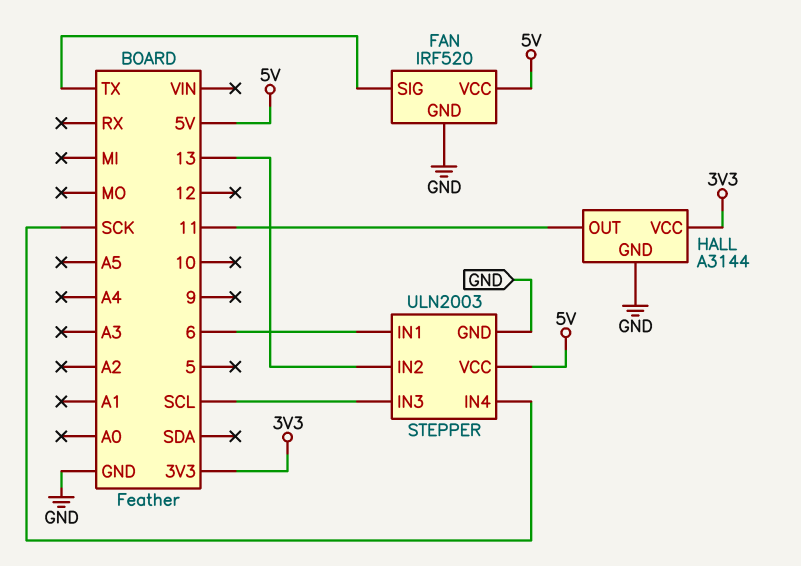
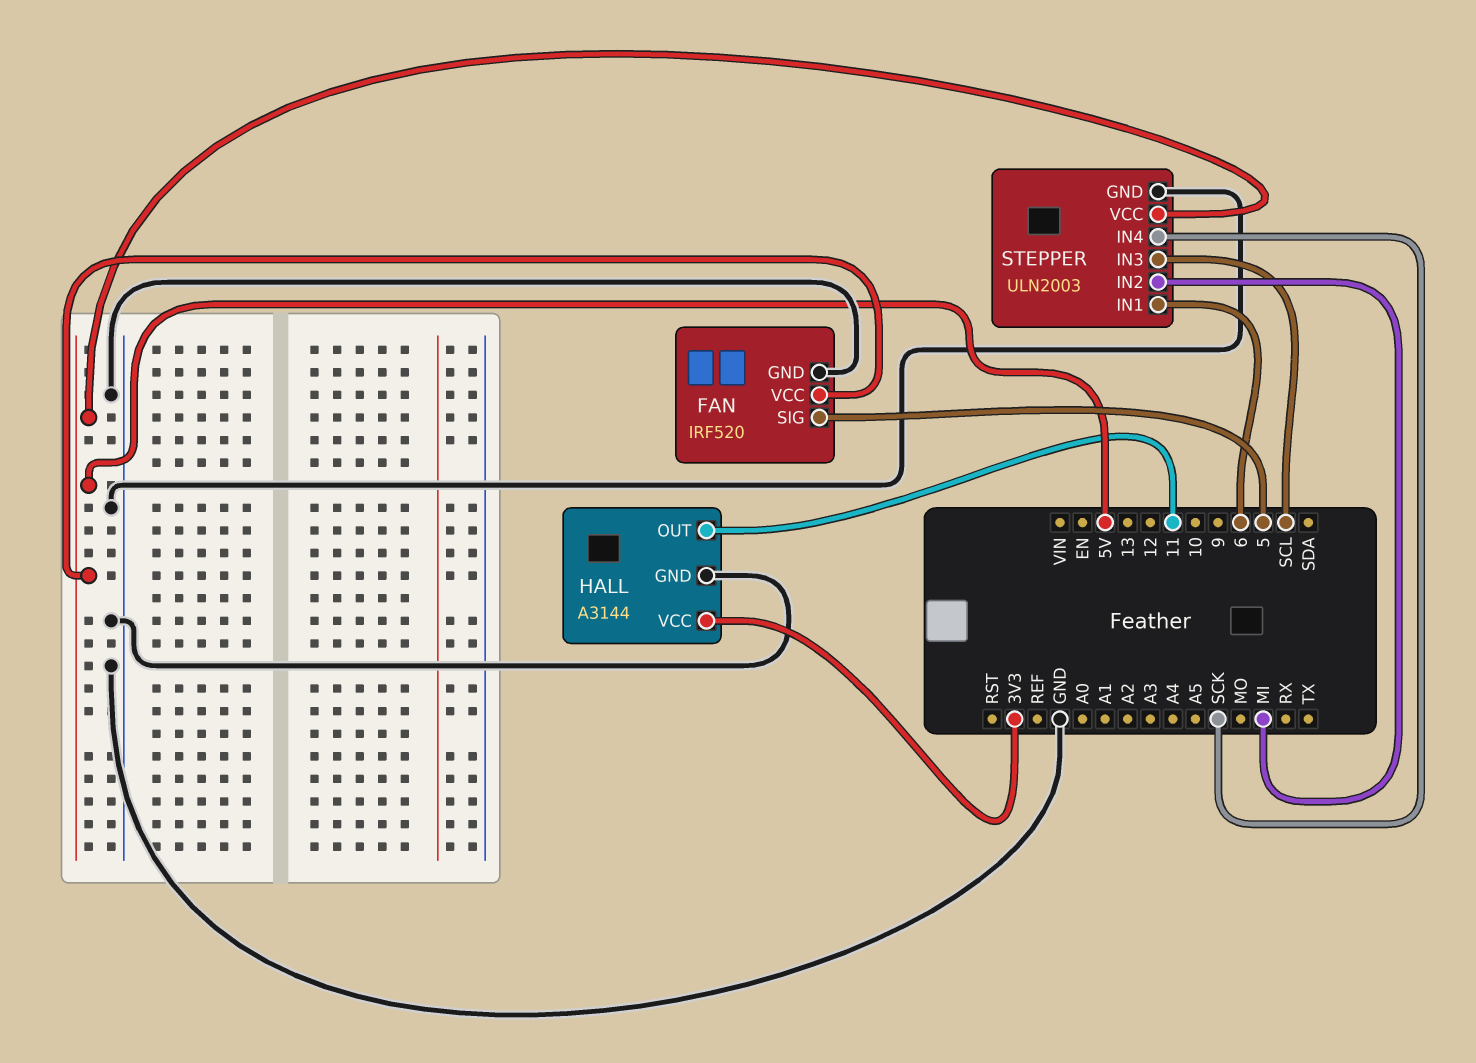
FAN pin SIG: TX -> 5
STEPPER pin IN2: 13 -> MI

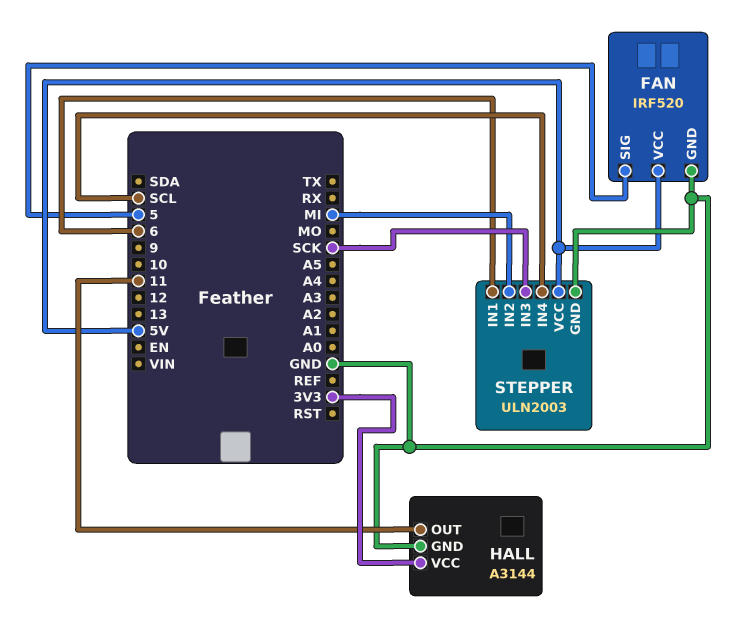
STEPPER pin IN3: SCL -> SCK
STEPPER pin IN4: SCK -> SCL

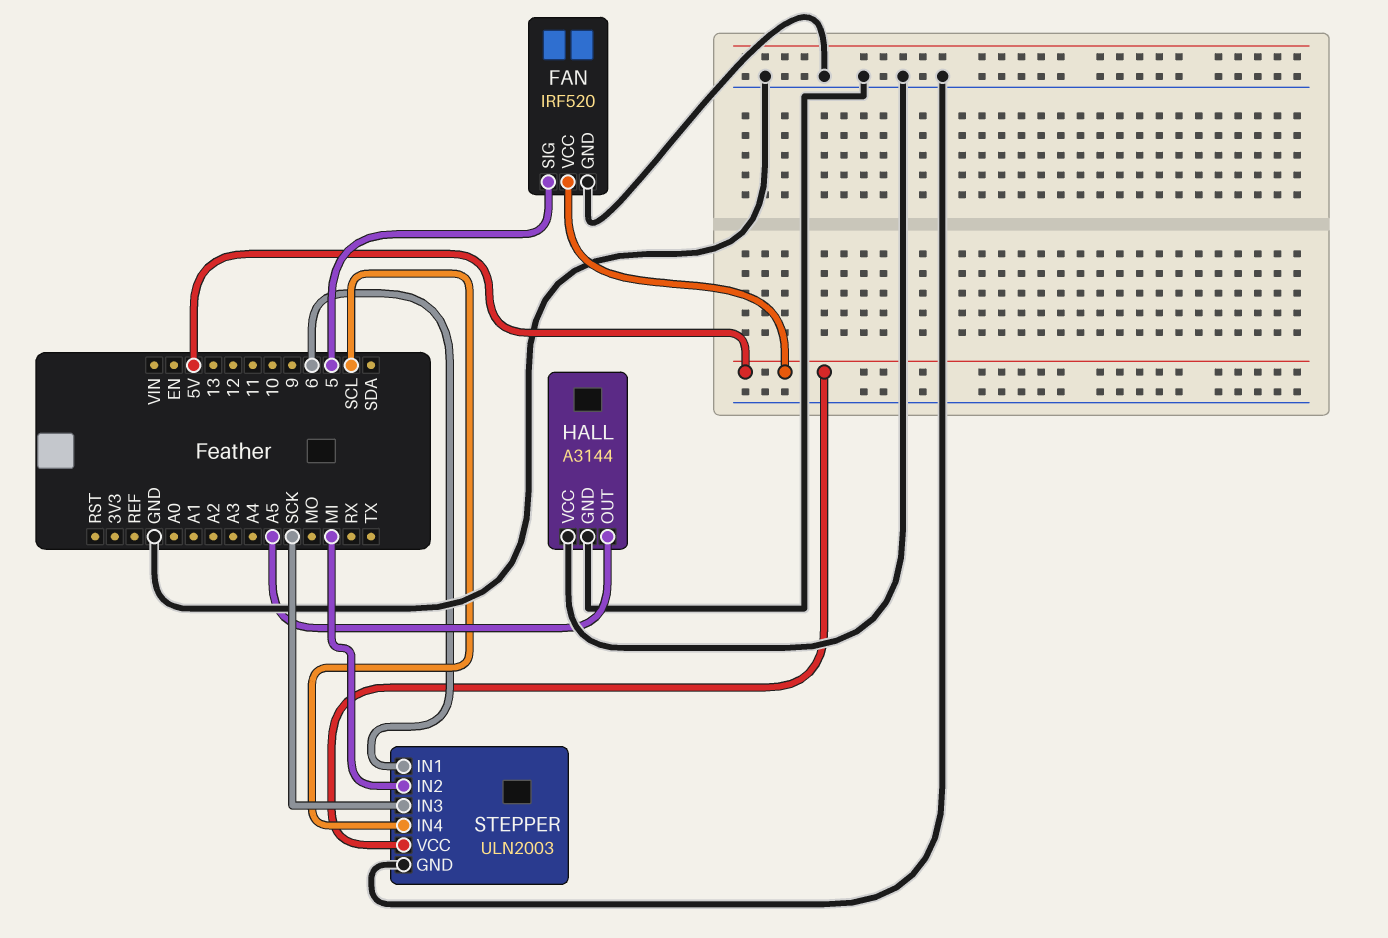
HALL pin OUT: 11 -> A5
HALL pin VCC: 3V3 -> GND

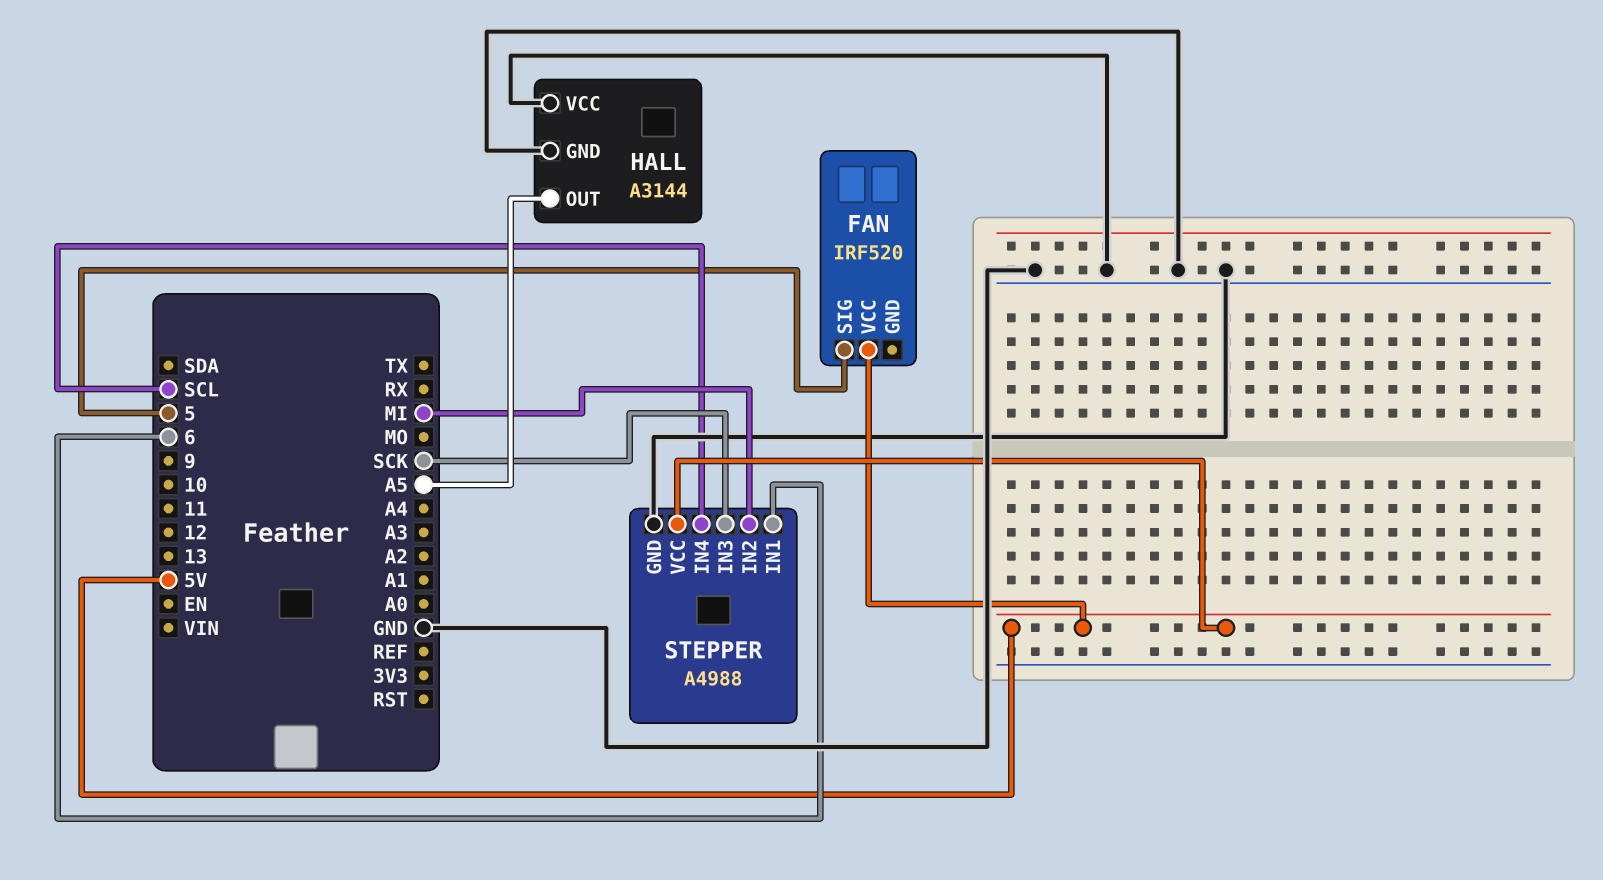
FAN pin GND: GND -> none
STEPPER: ULN2003 -> A4988

